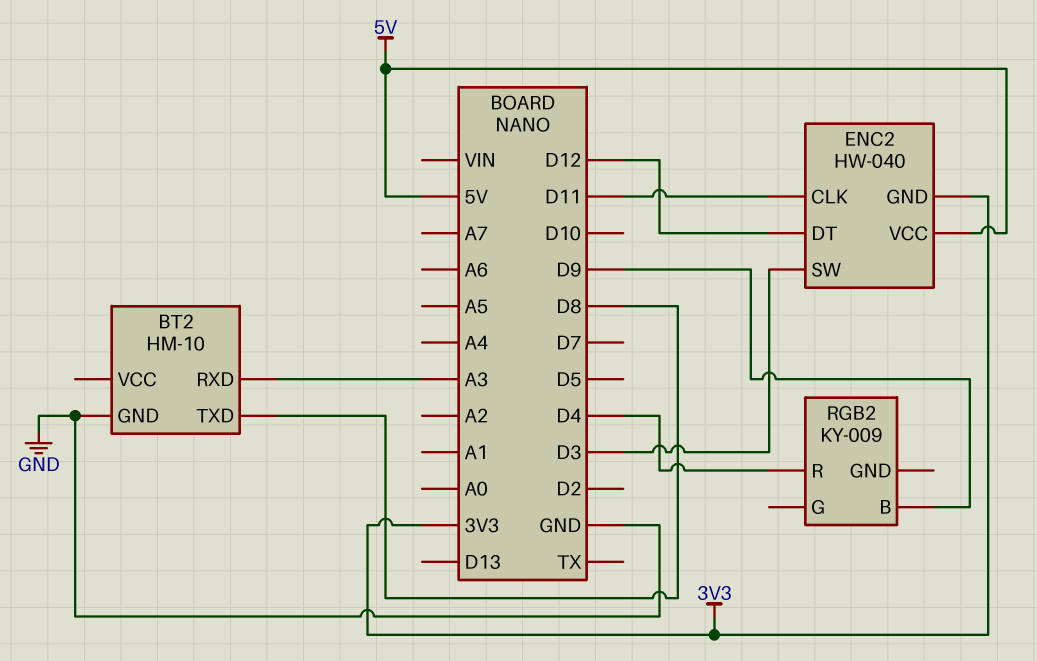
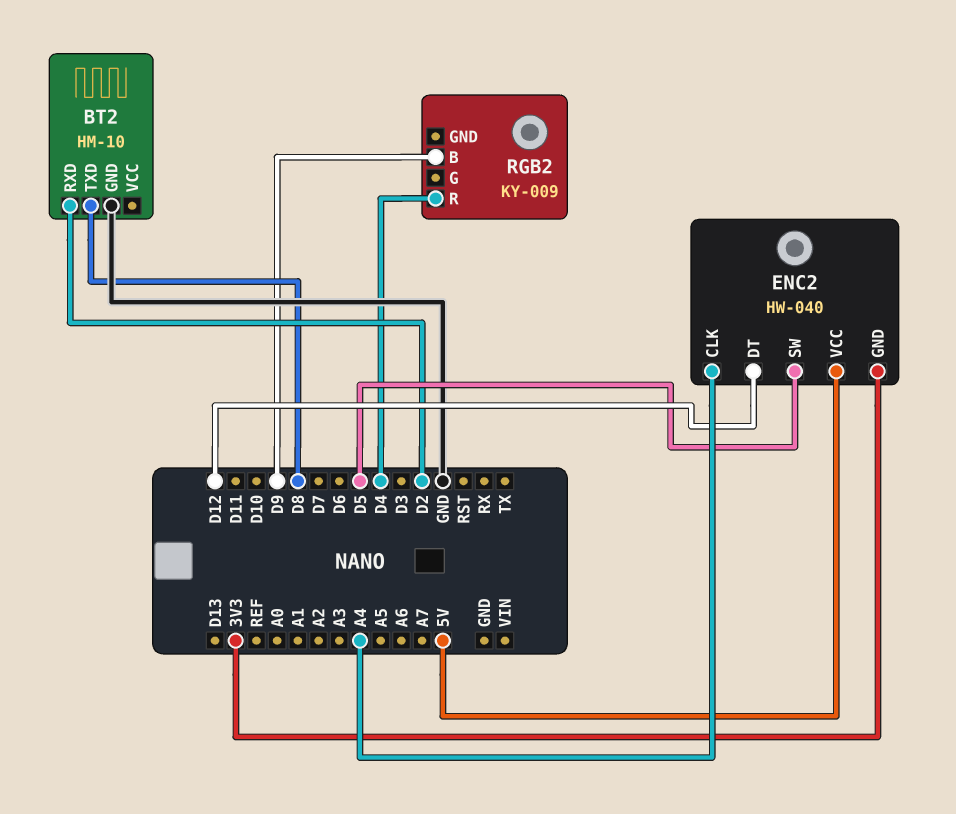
BT2 pin RXD: A3 -> D2
ENC2 pin CLK: D11 -> A4
ENC2 pin SW: D3 -> D5

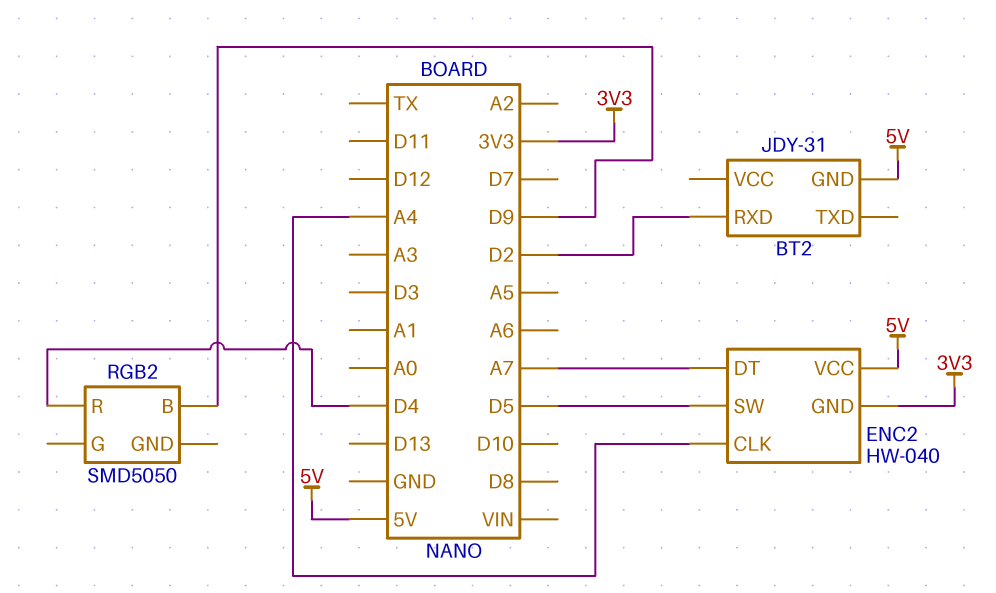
BT2: HM-10 -> JDY-31
BT2 pin GND: GND -> 5V
BT2 pin TXD: D8 -> none
ENC2 pin DT: D12 -> A7
RGB2: KY-009 -> SMD5050

